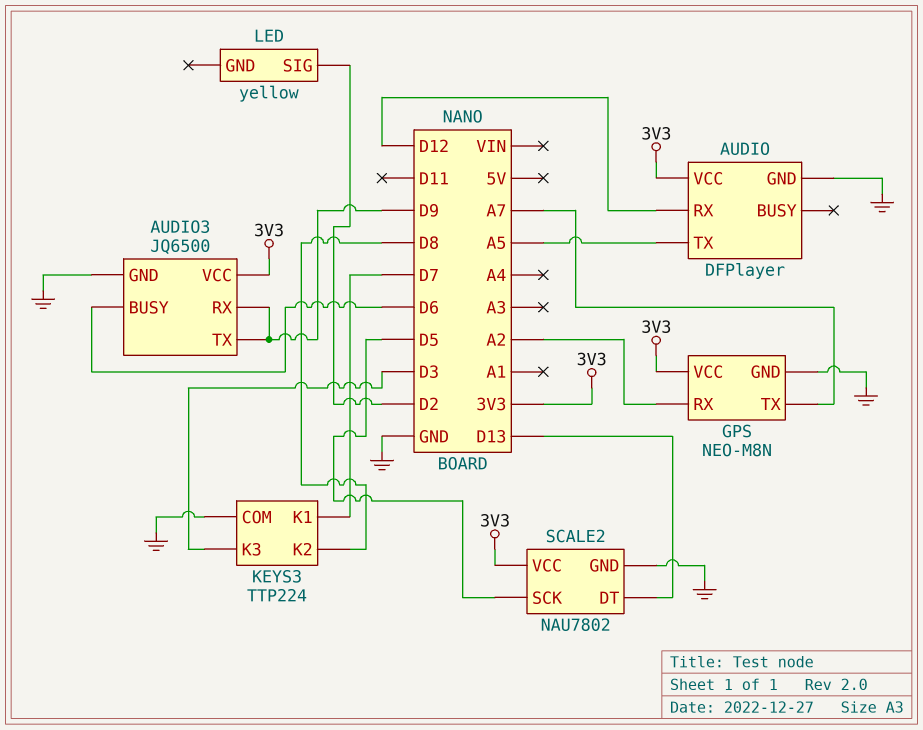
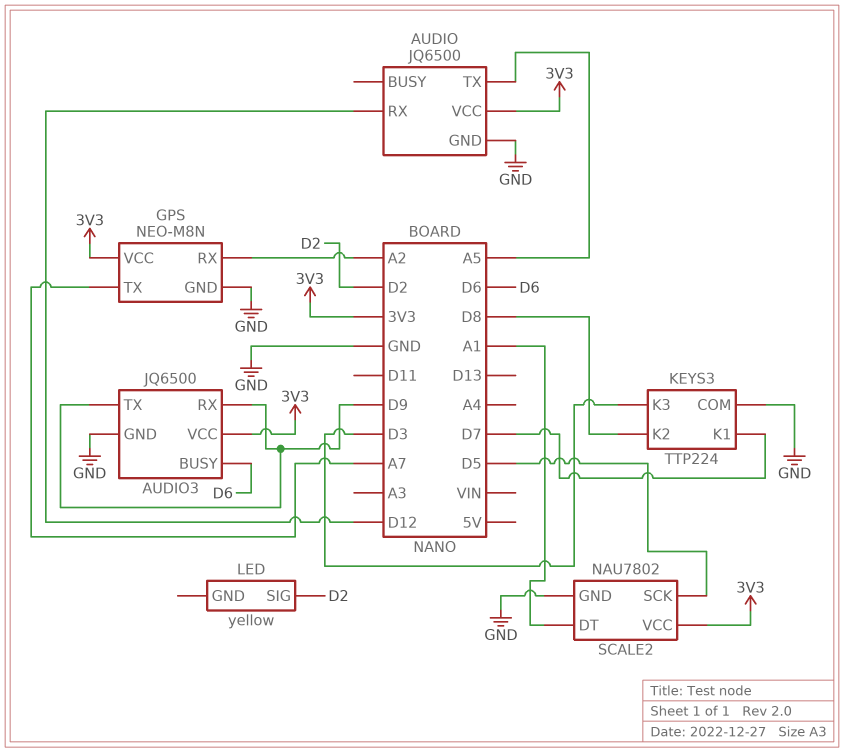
AUDIO: DFPlayer -> JQ6500
SCALE2 pin DT: D13 -> A1

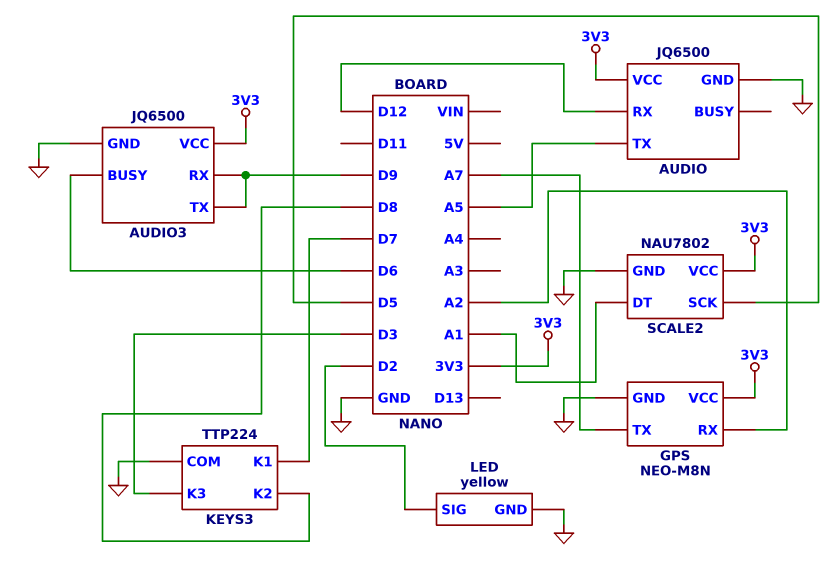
LED pin GND: none -> GND

